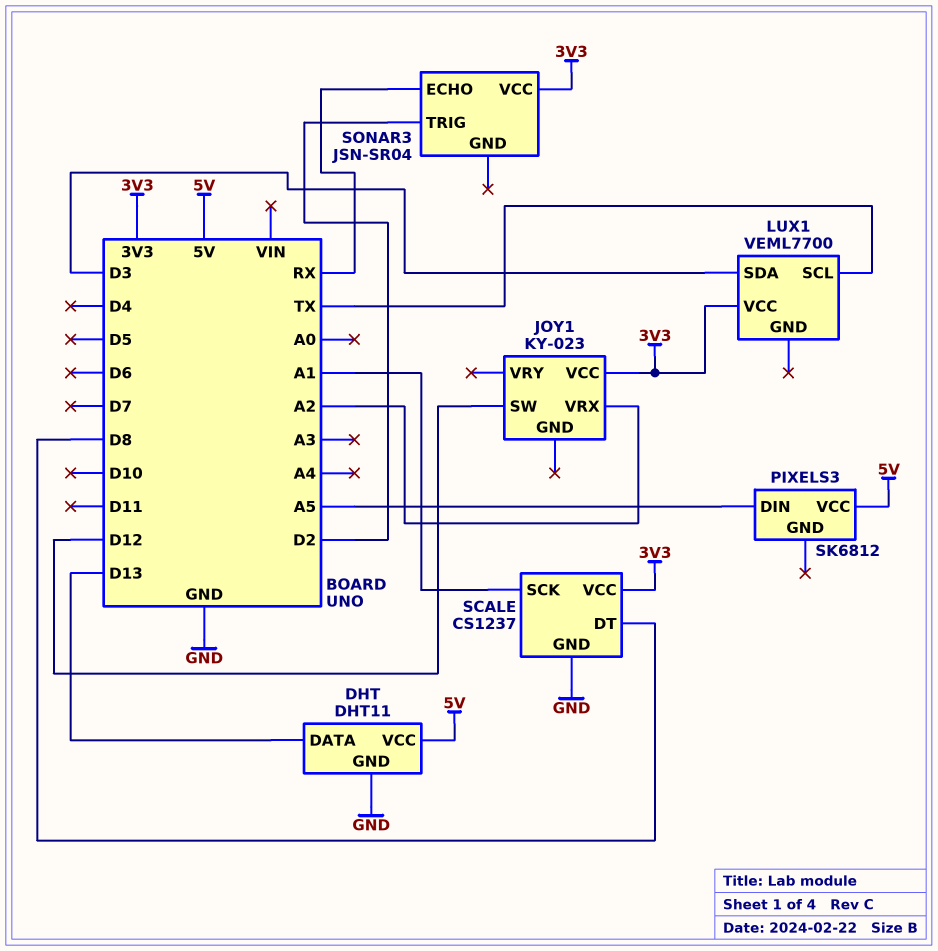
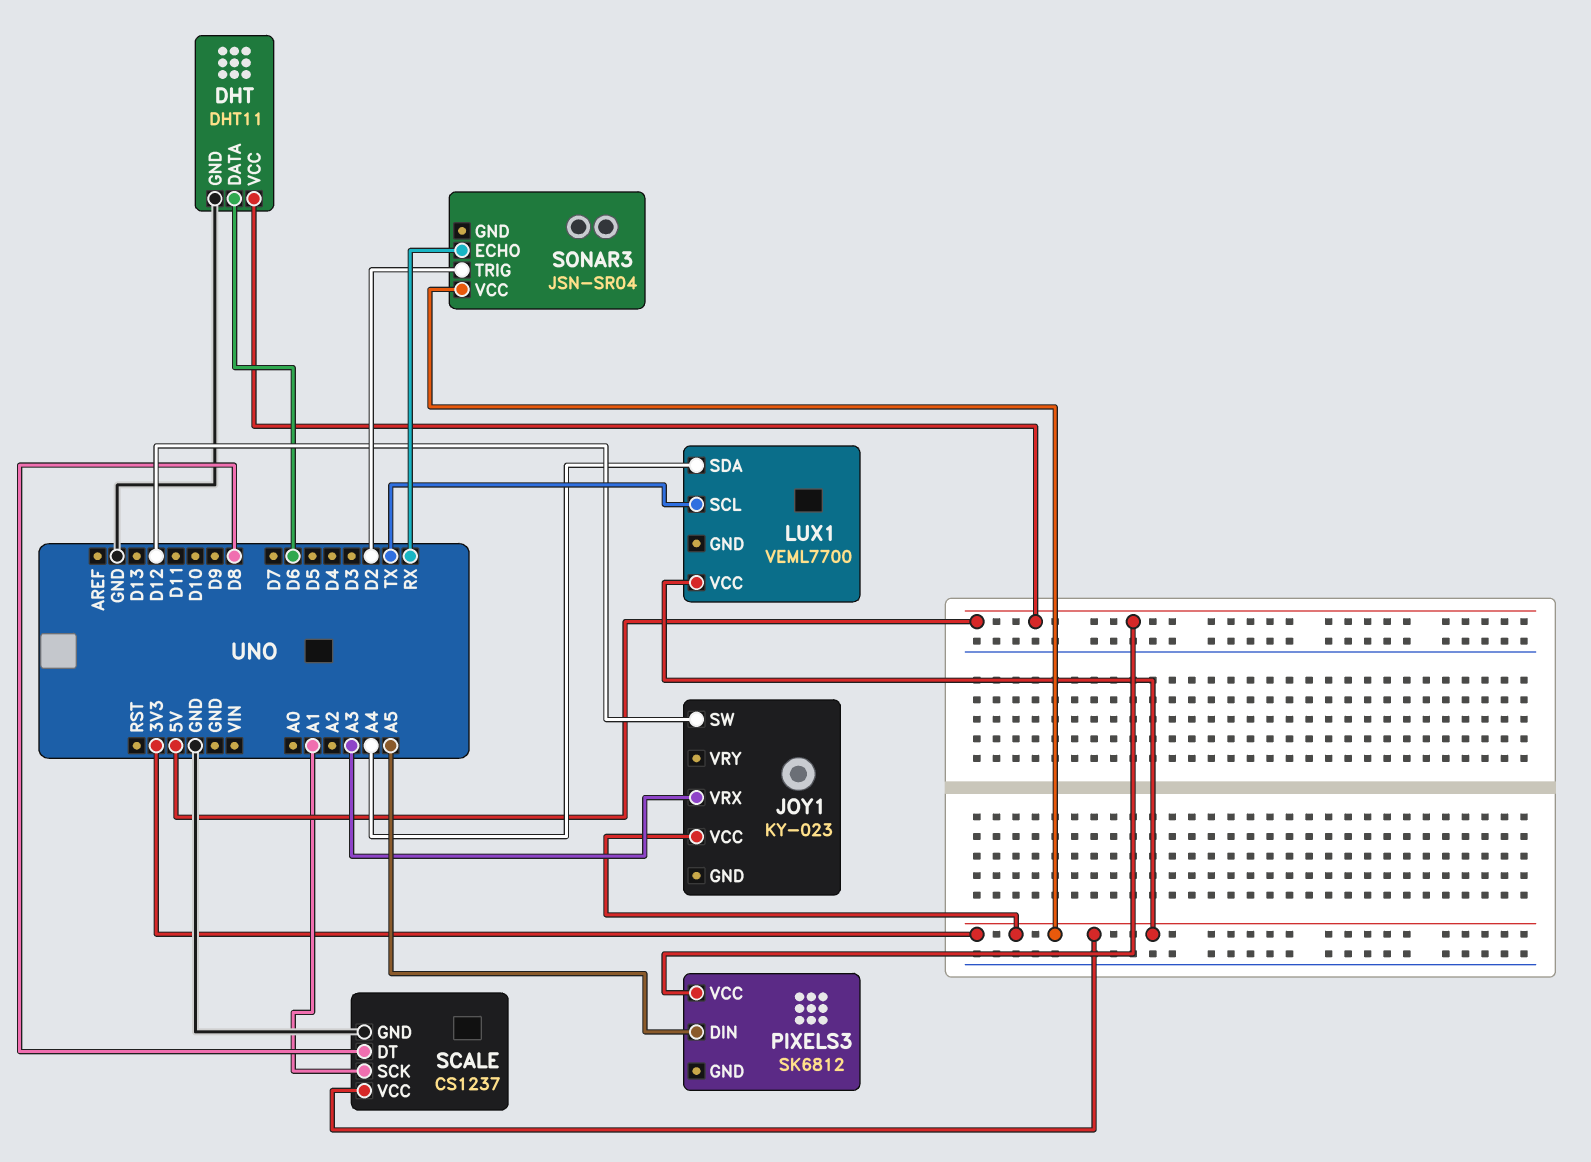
DHT pin DATA: D13 -> D6
JOY1 pin VRX: A2 -> A3
LUX1 pin SDA: D3 -> A4

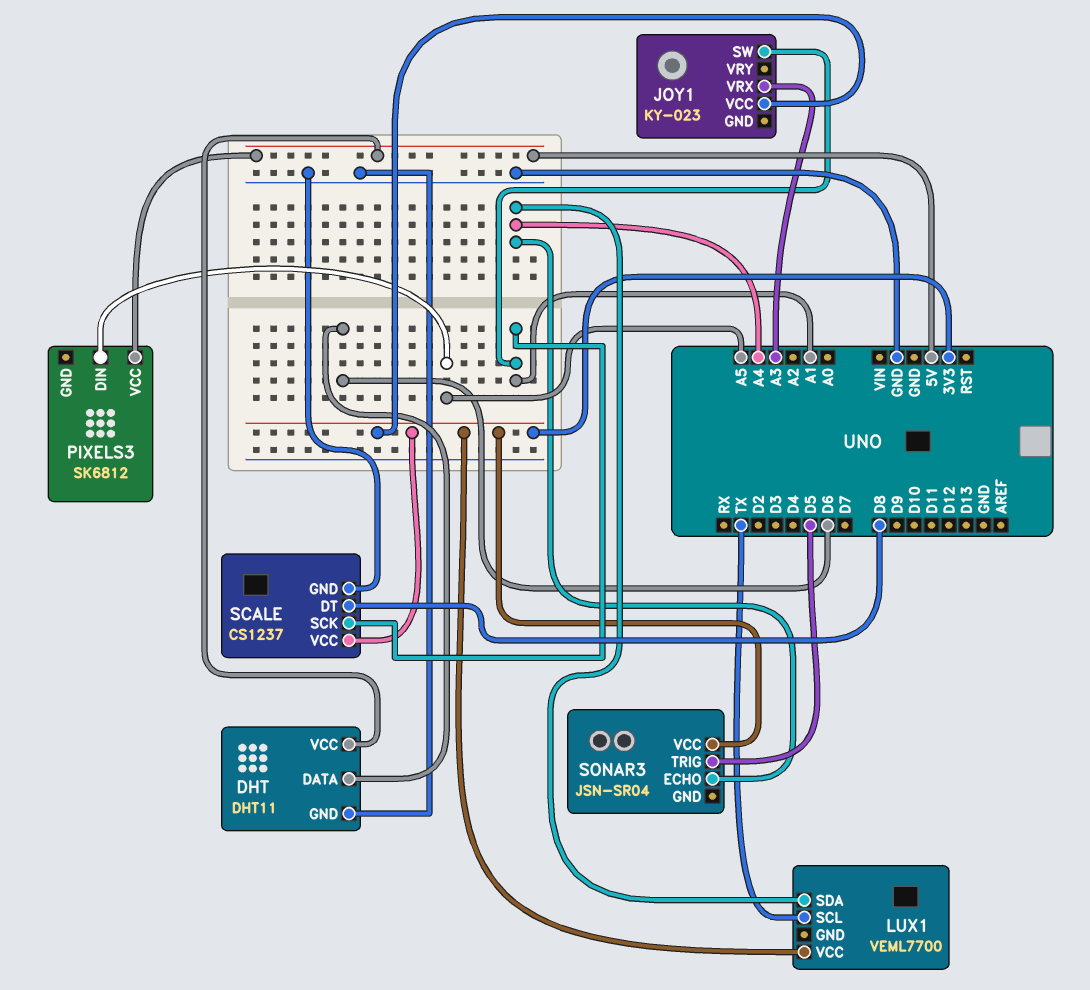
JOY1 pin SW: D12 -> A1
SONAR3 pin ECHO: RX -> A4
SONAR3 pin TRIG: D2 -> D5

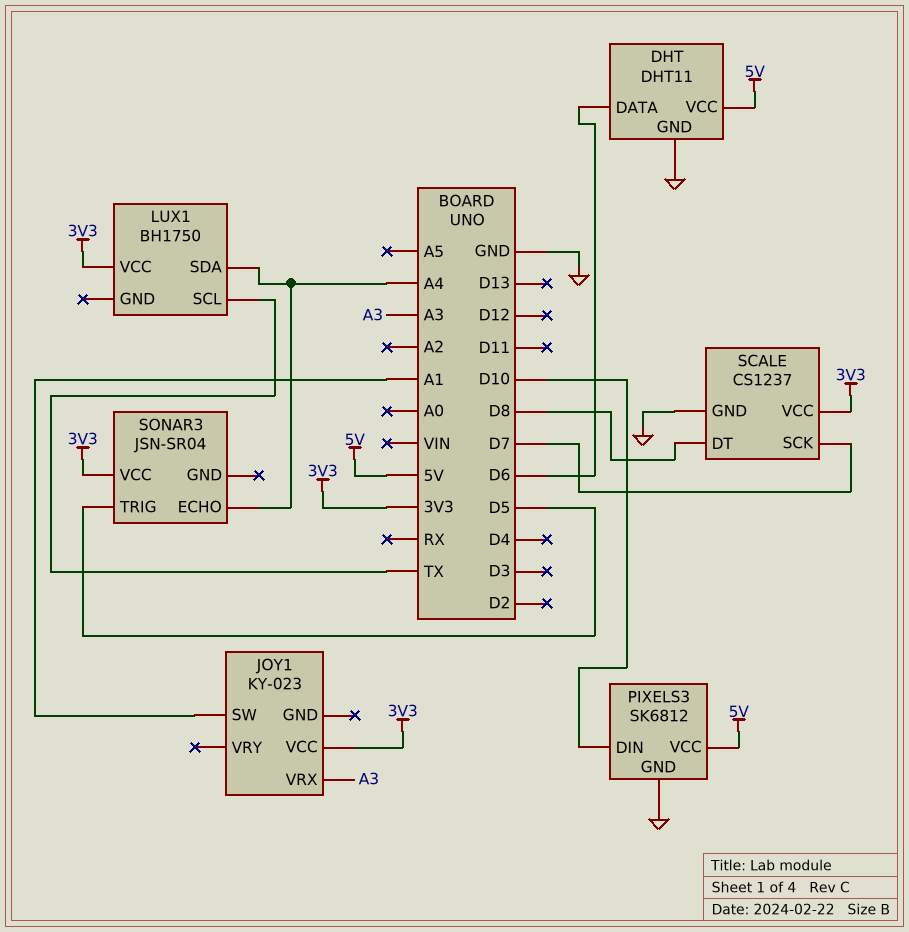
LUX1: VEML7700 -> BH1750
PIXELS3 pin DIN: A5 -> D10
PIXELS3 pin GND: none -> GND
SCALE pin SCK: A1 -> D7

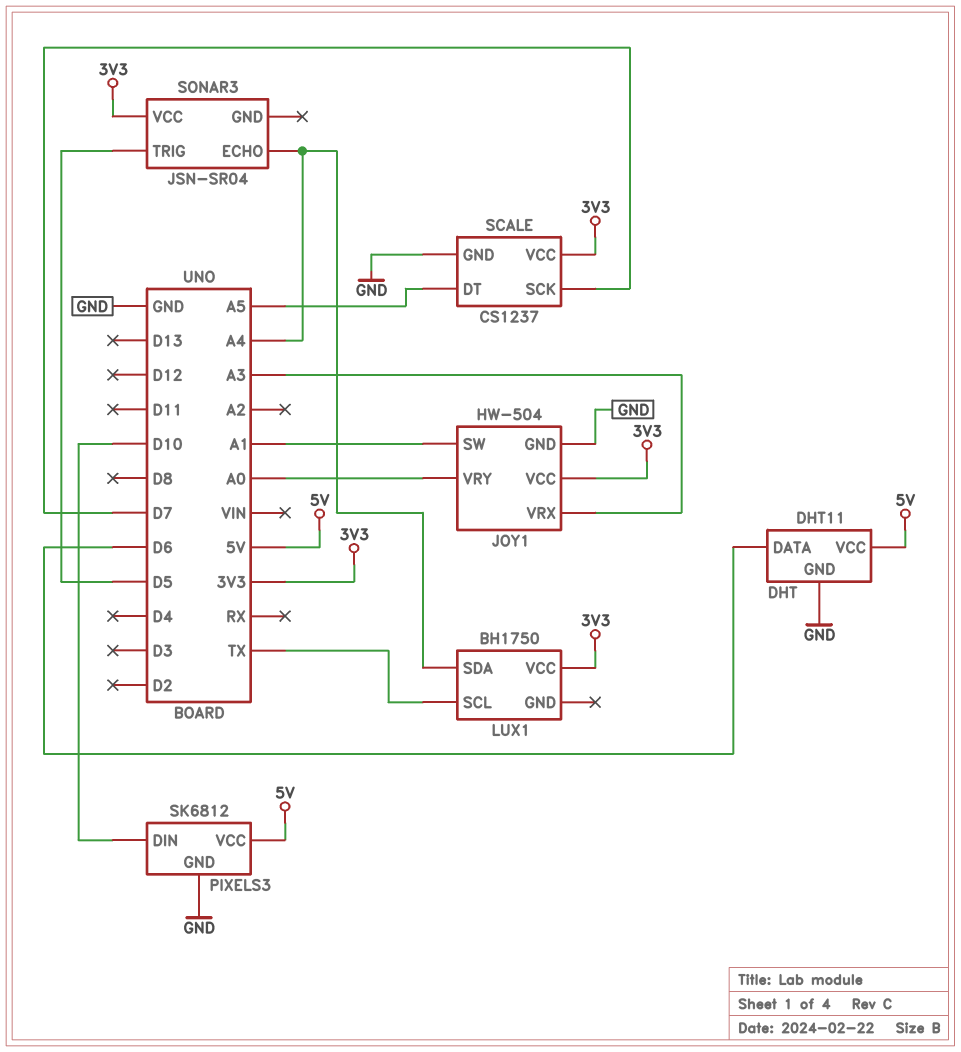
JOY1: KY-023 -> HW-504
JOY1 pin GND: none -> GND
JOY1 pin VRY: none -> A0
SCALE pin DT: D8 -> A5

